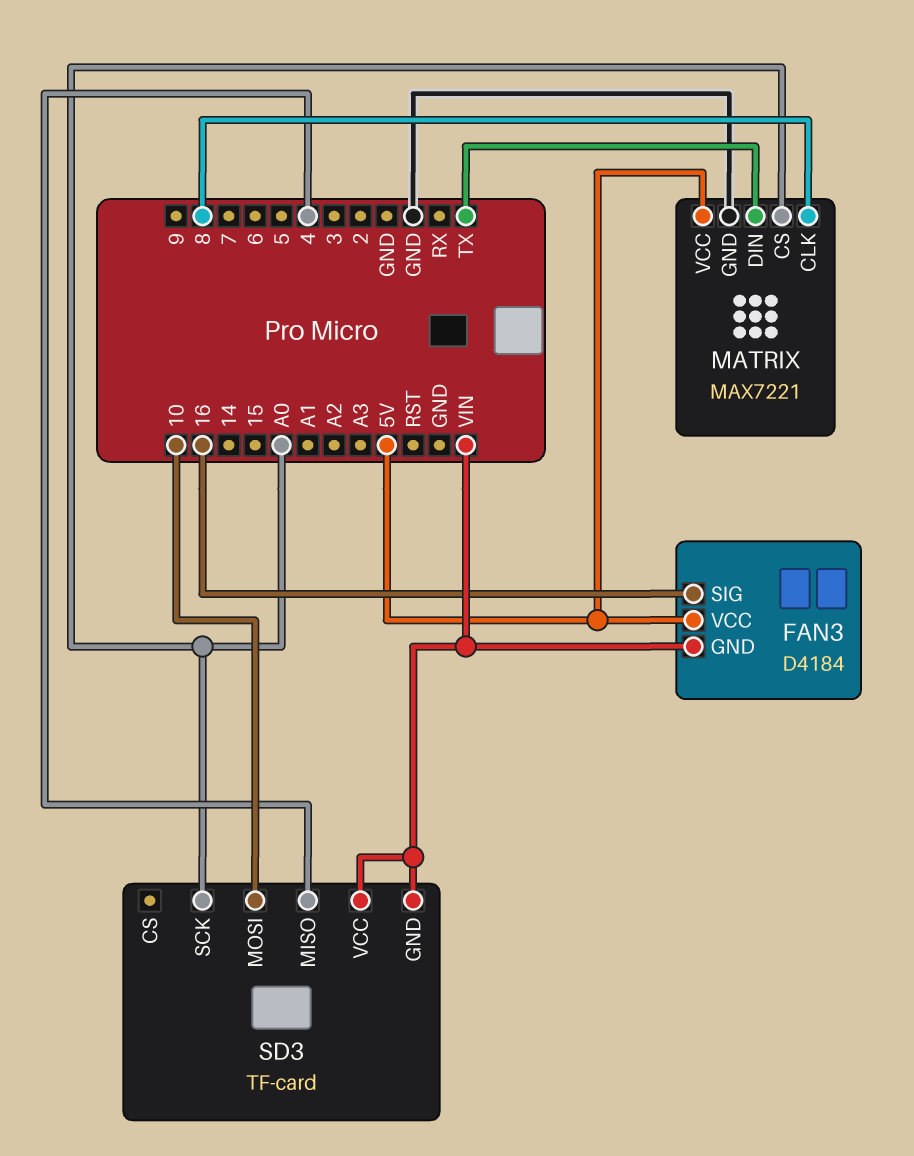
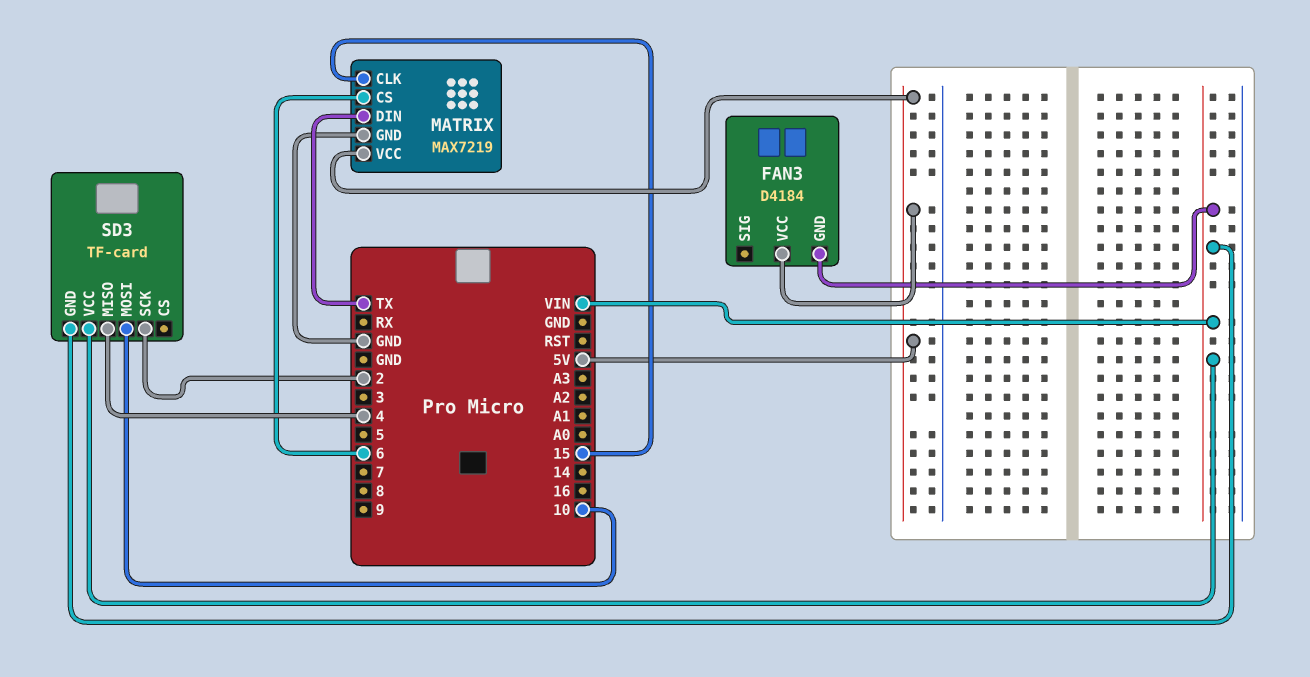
FAN3 pin SIG: 16 -> none
MATRIX: MAX7221 -> MAX7219
MATRIX pin CLK: 8 -> 15
MATRIX pin CS: A0 -> 6
SD3 pin SCK: A0 -> 2

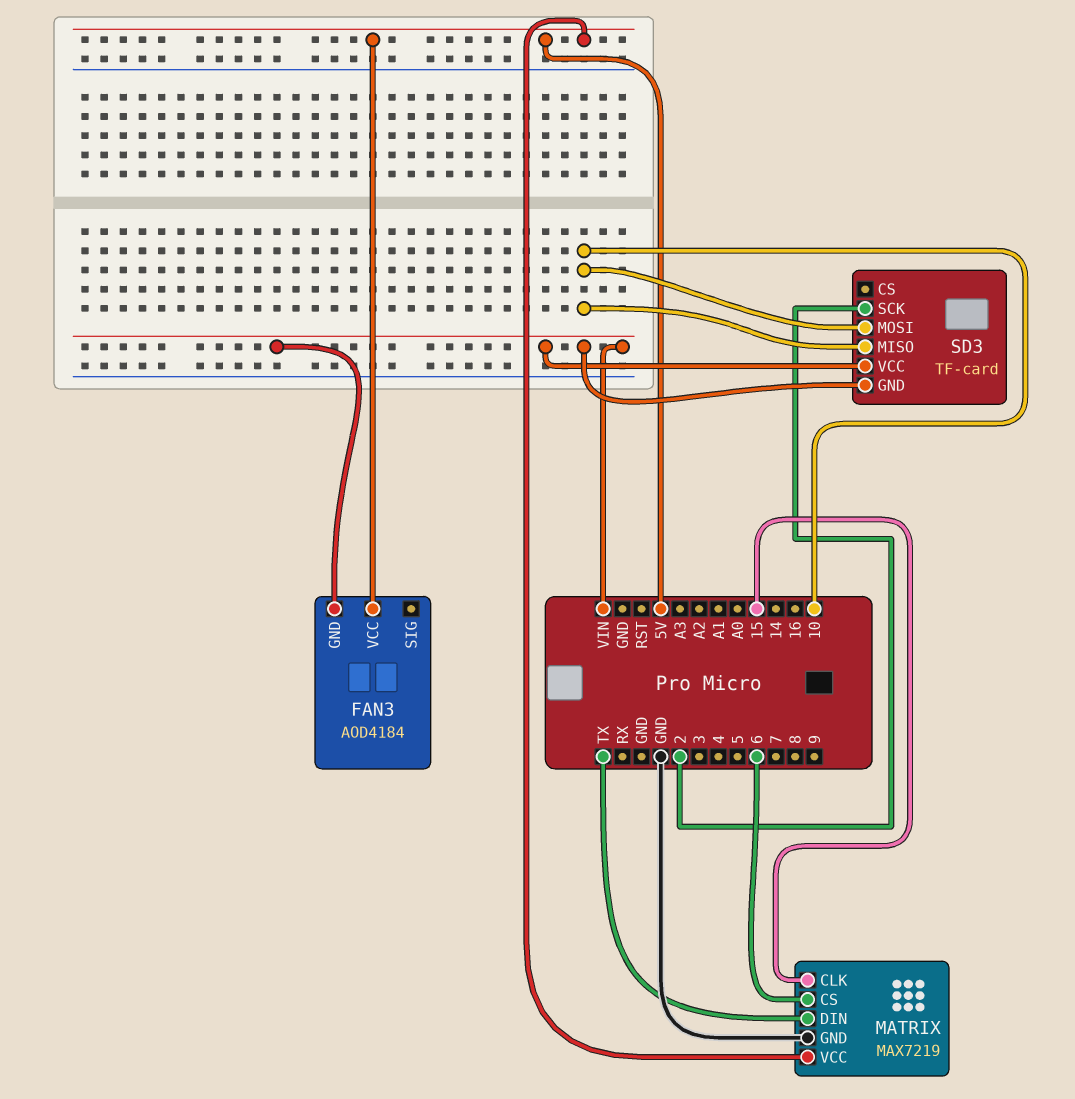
FAN3: D4184 -> AOD4184
SD3 pin MISO: 4 -> 10

